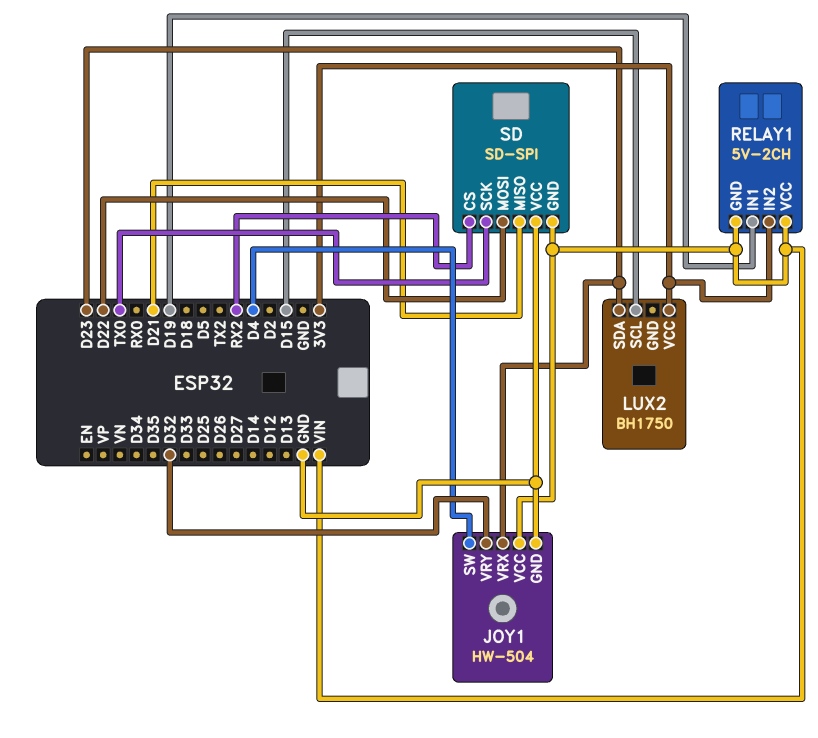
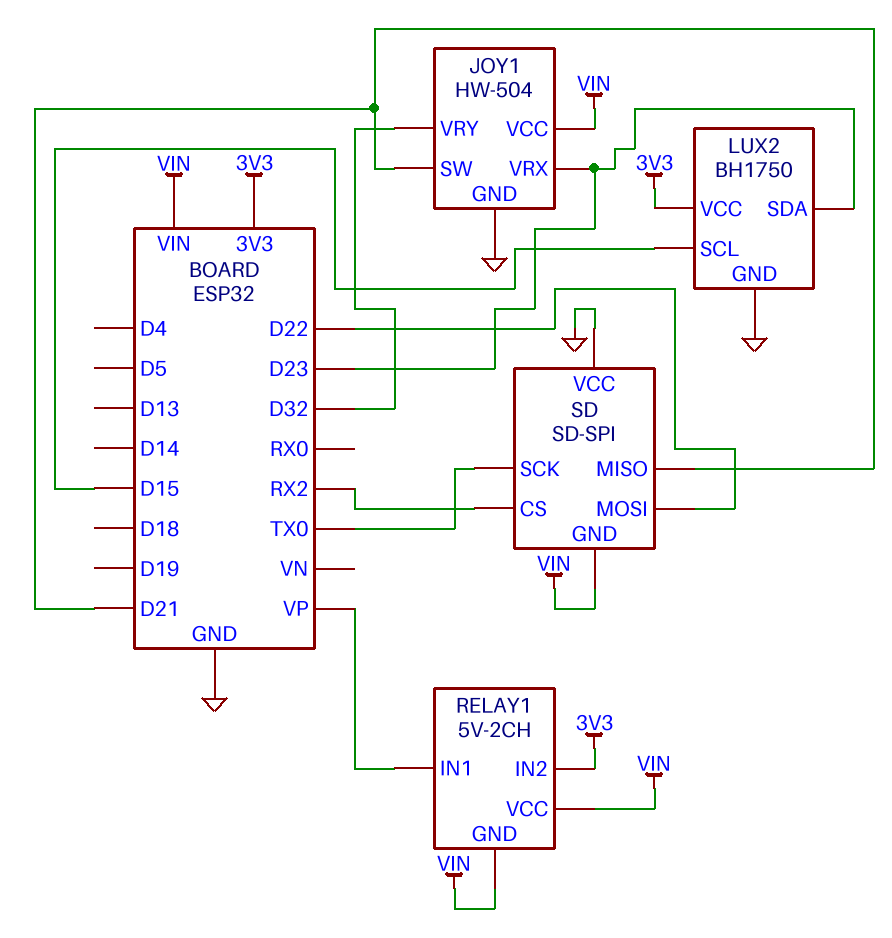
JOY1 pin SW: D4 -> D21
LUX2 pin GND: none -> GND
RELAY1 pin IN1: D19 -> VP

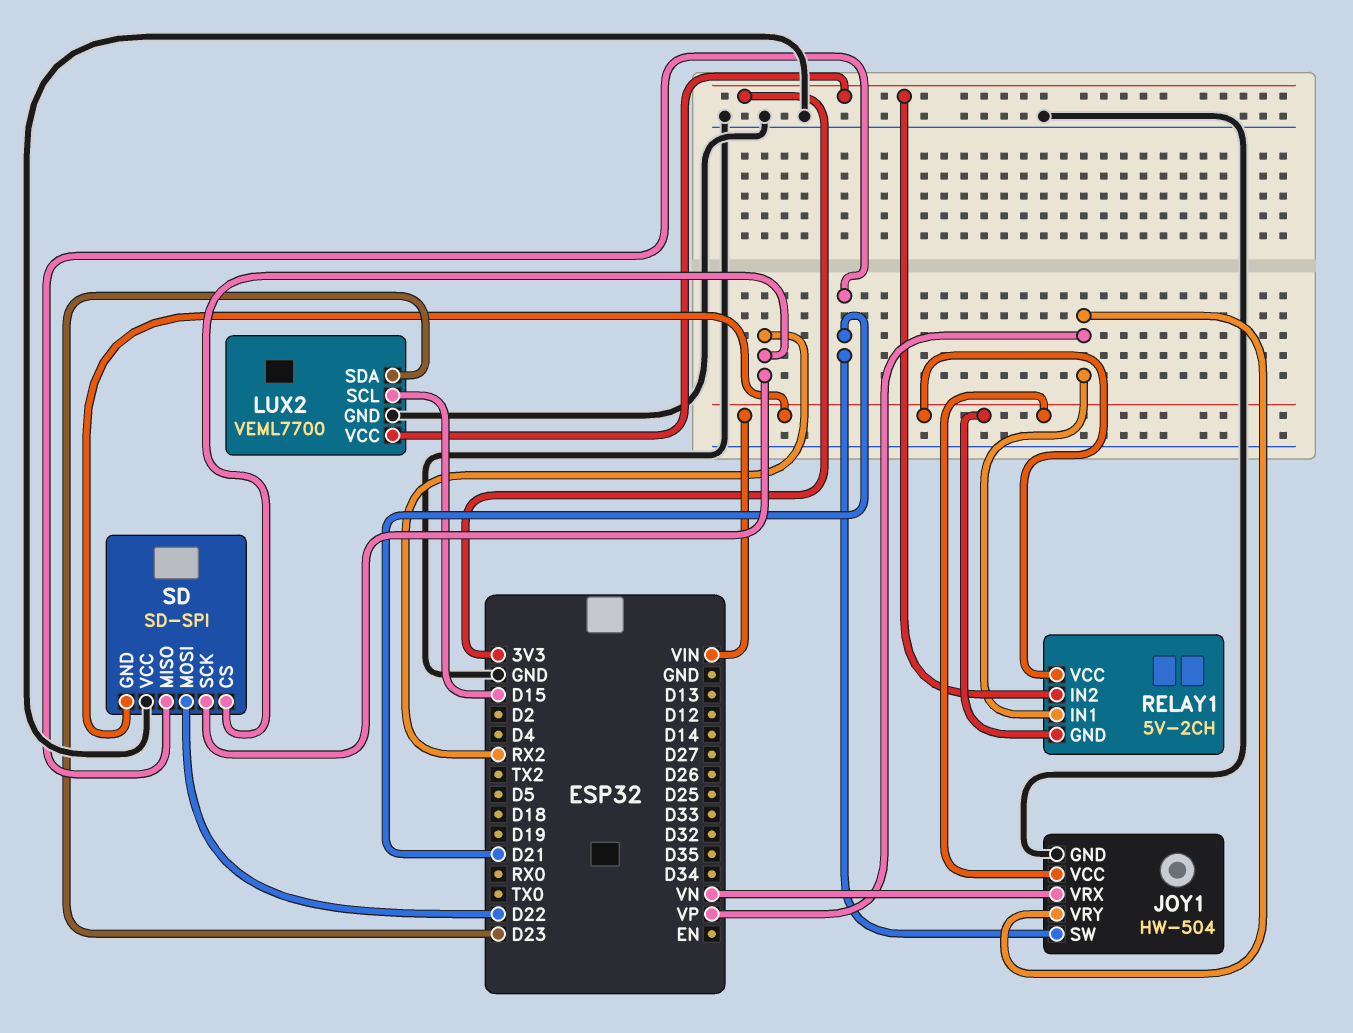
JOY1 pin VRX: D23 -> VN
JOY1 pin VRY: D32 -> VP
LUX2: BH1750 -> VEML7700
SD pin SCK: TX0 -> RX2

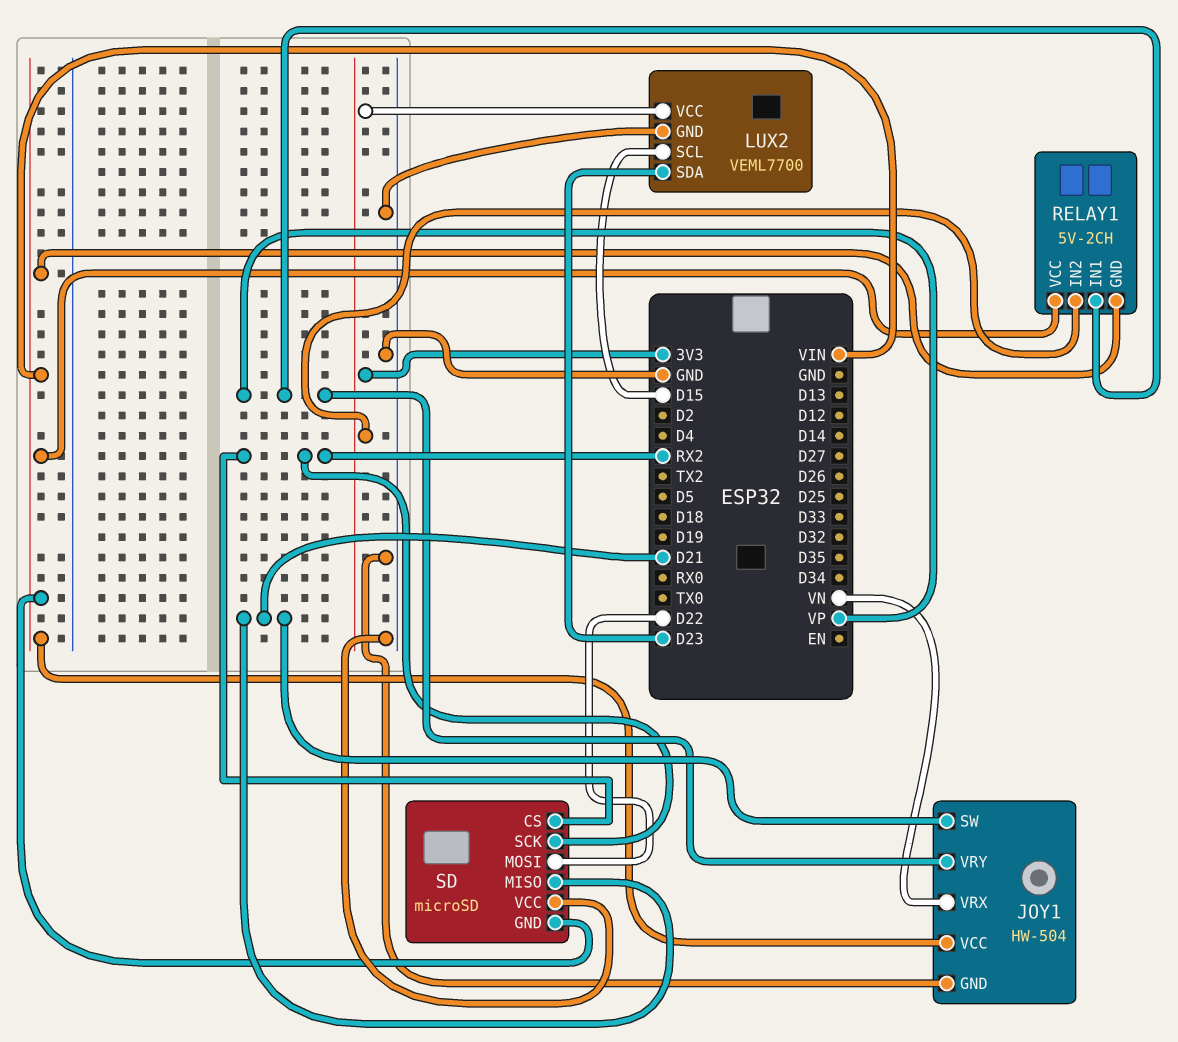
SD: SD-SPI -> microSD

